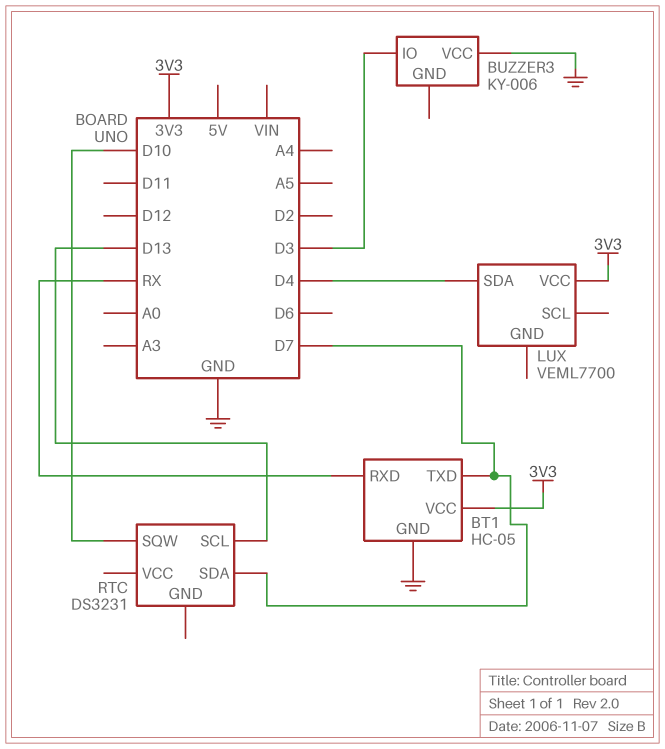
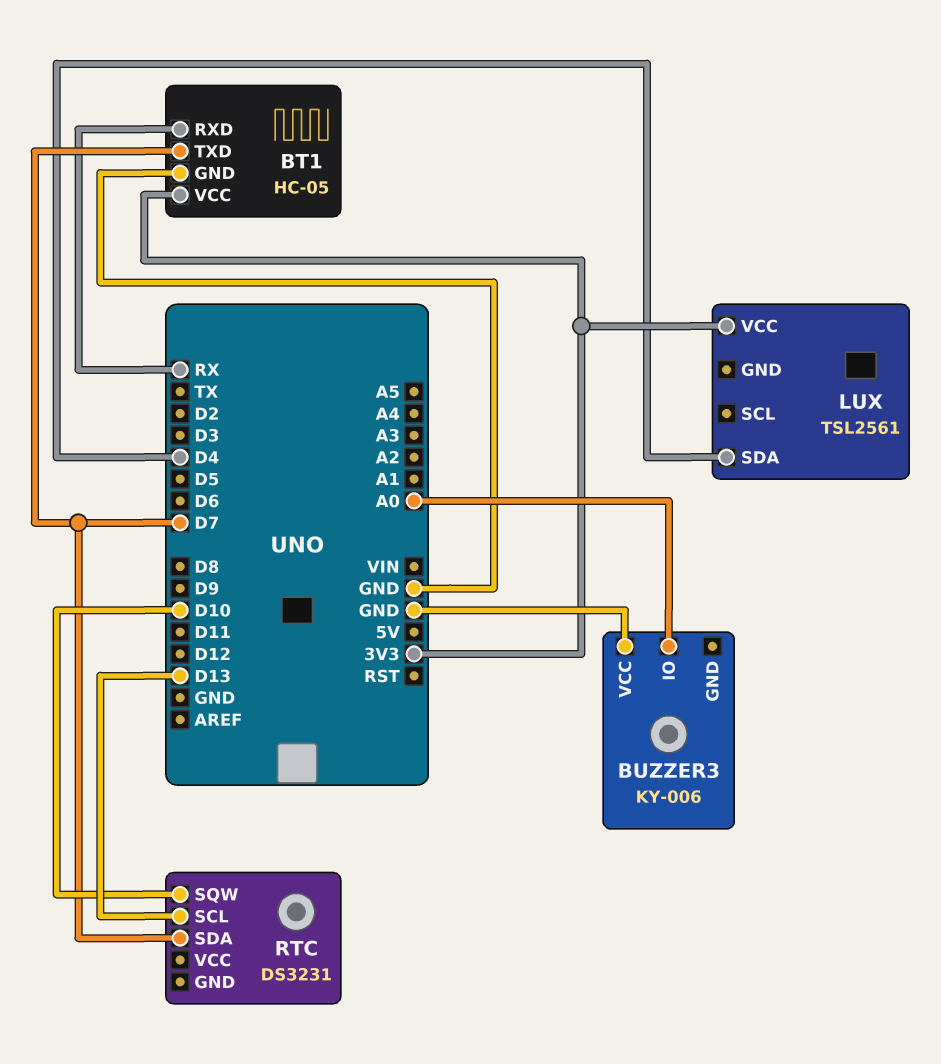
BUZZER3 pin IO: D3 -> A0
LUX: VEML7700 -> TSL2561

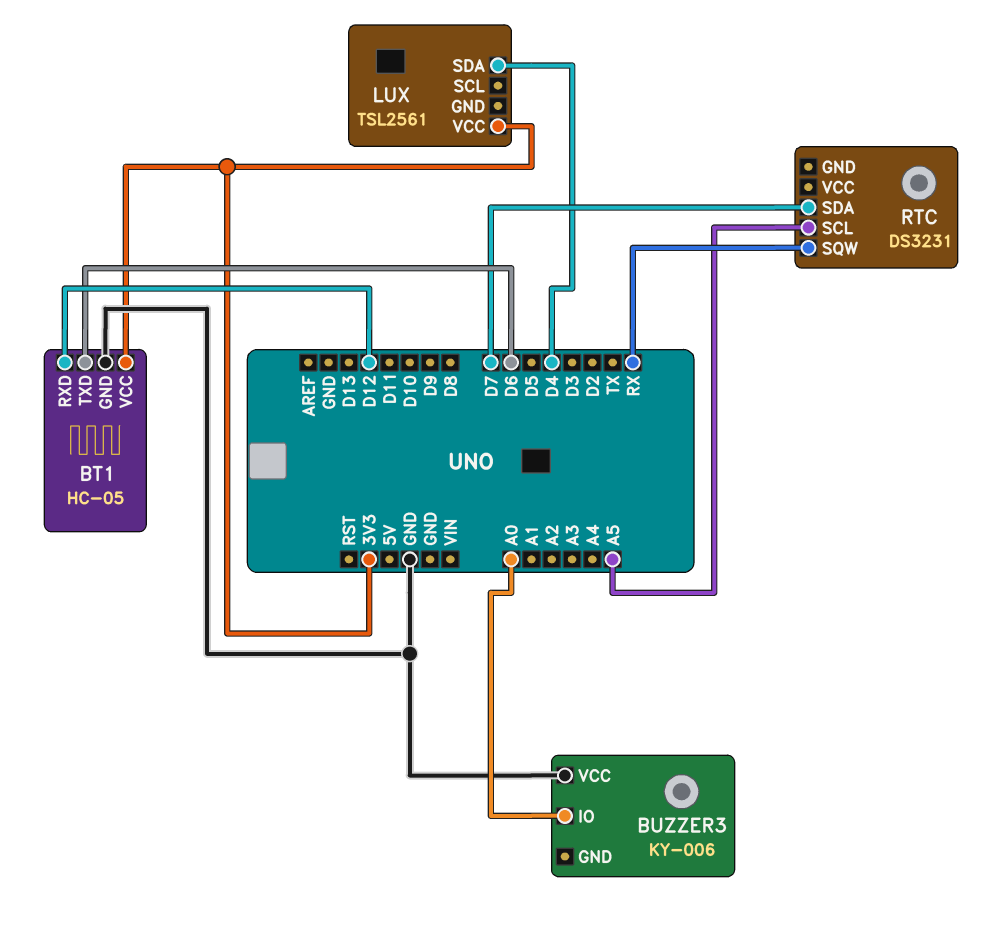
BT1 pin RXD: RX -> D12
BT1 pin TXD: D7 -> D6
RTC pin SCL: D13 -> A5
RTC pin SQW: D10 -> RX

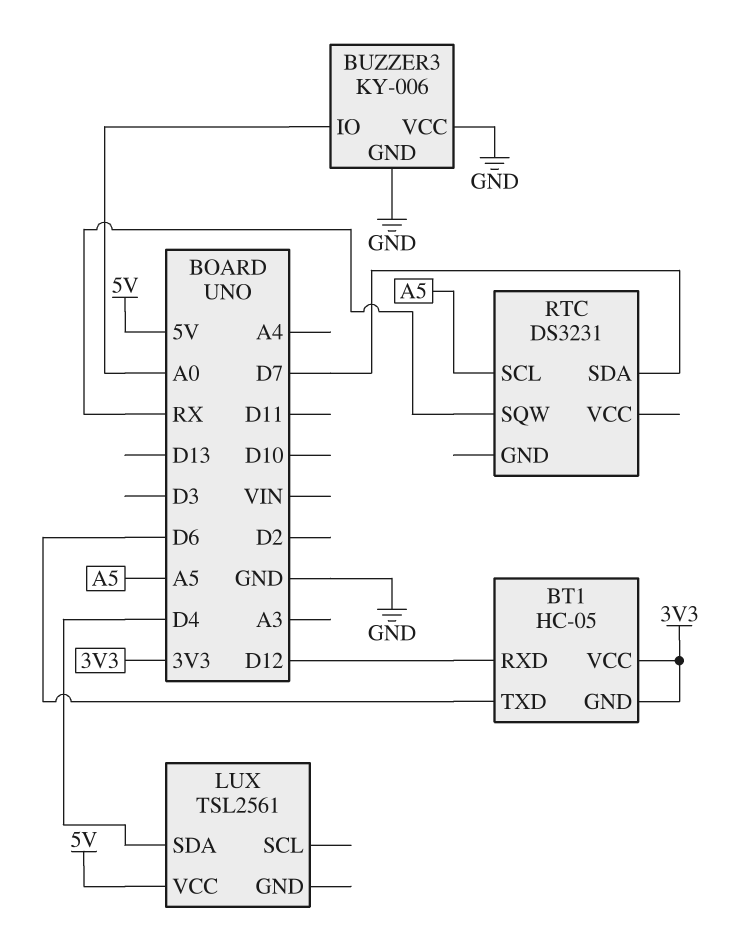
BT1 pin GND: GND -> 3V3
BUZZER3 pin GND: none -> GND
LUX pin VCC: 3V3 -> 5V

